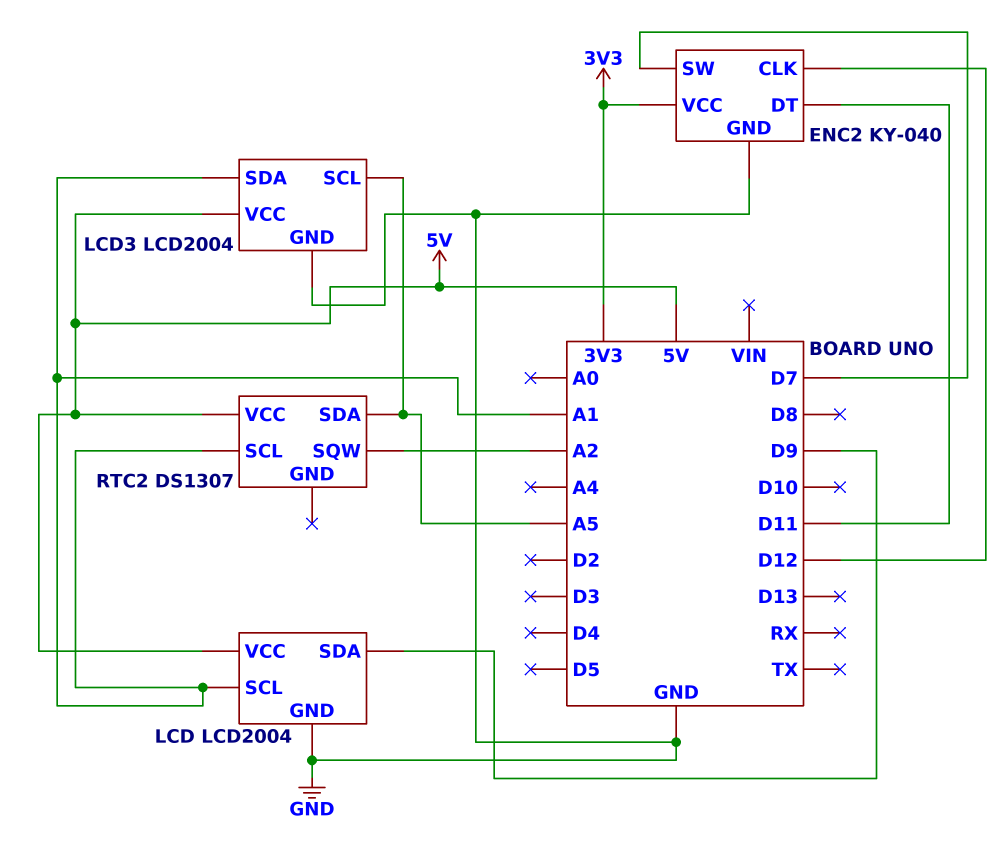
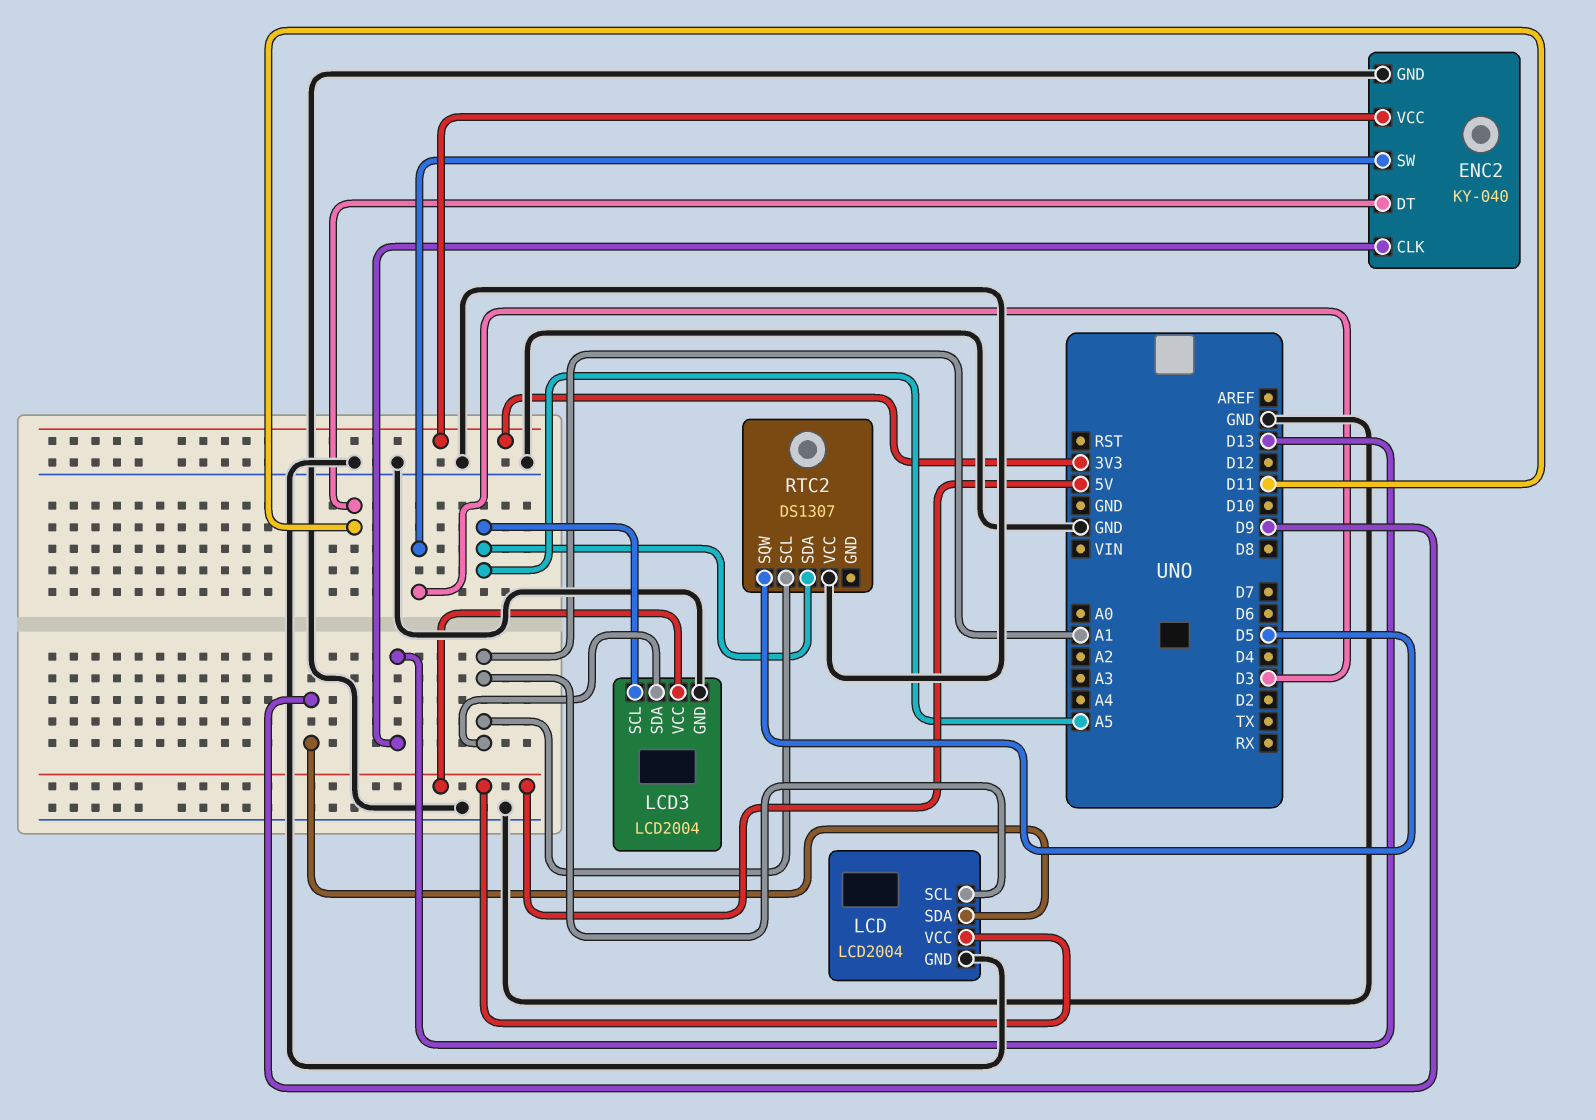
ENC2 pin CLK: D12 -> D13
ENC2 pin SW: D7 -> D3
RTC2 pin SQW: A2 -> D5
RTC2 pin VCC: 5V -> GND

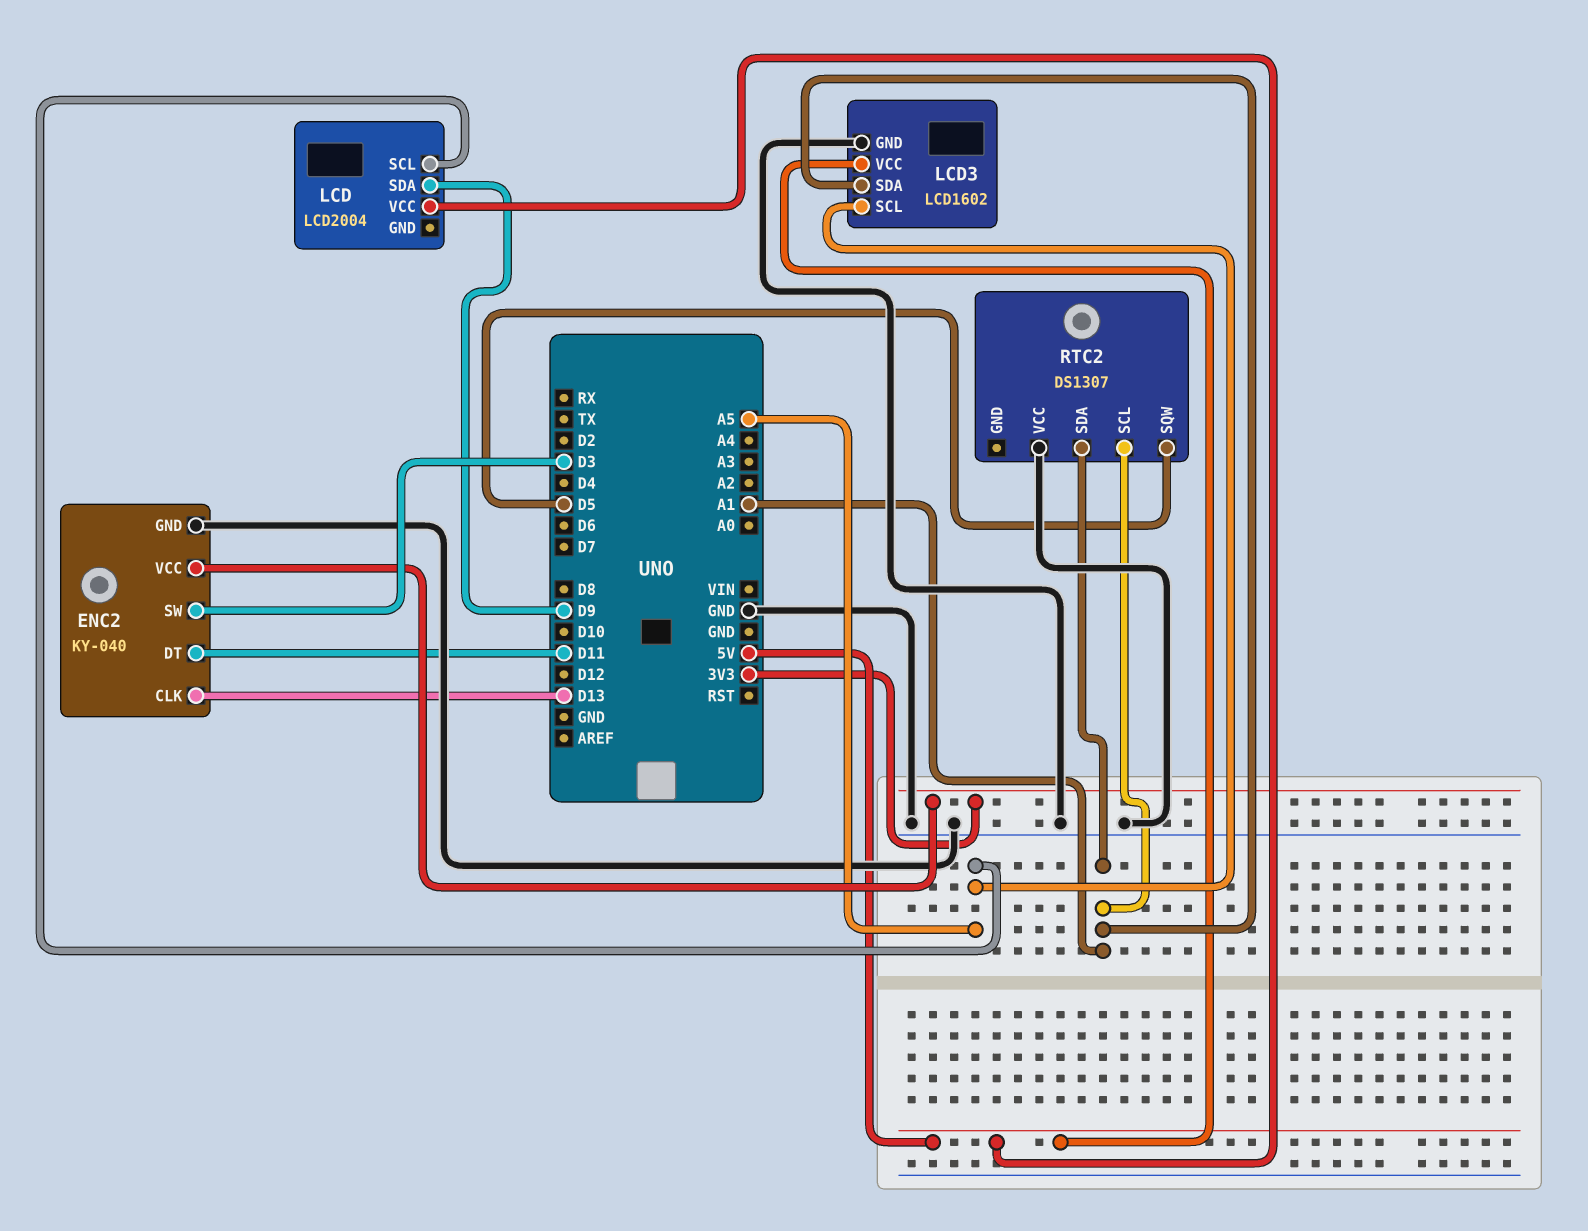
LCD pin GND: GND -> none
LCD pin SCL: A1 -> A5
LCD3: LCD2004 -> LCD1602
RTC2 pin SDA: A5 -> A1

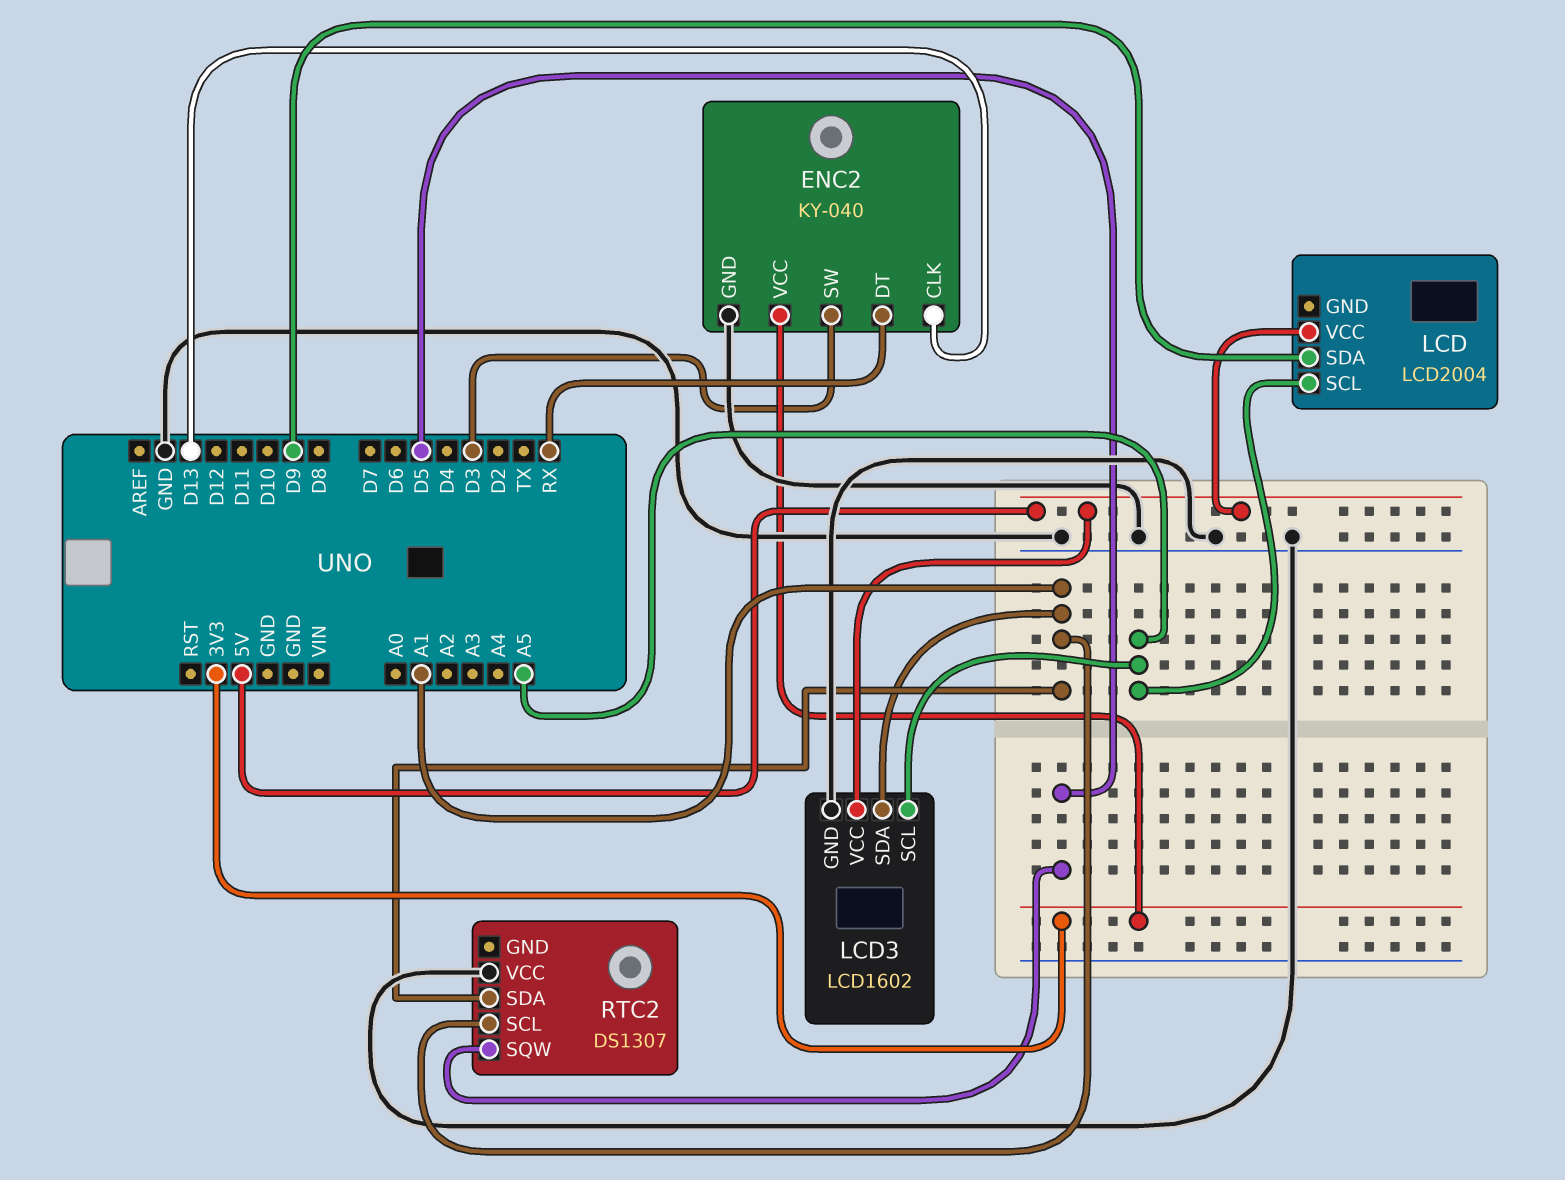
ENC2 pin DT: D11 -> RX

